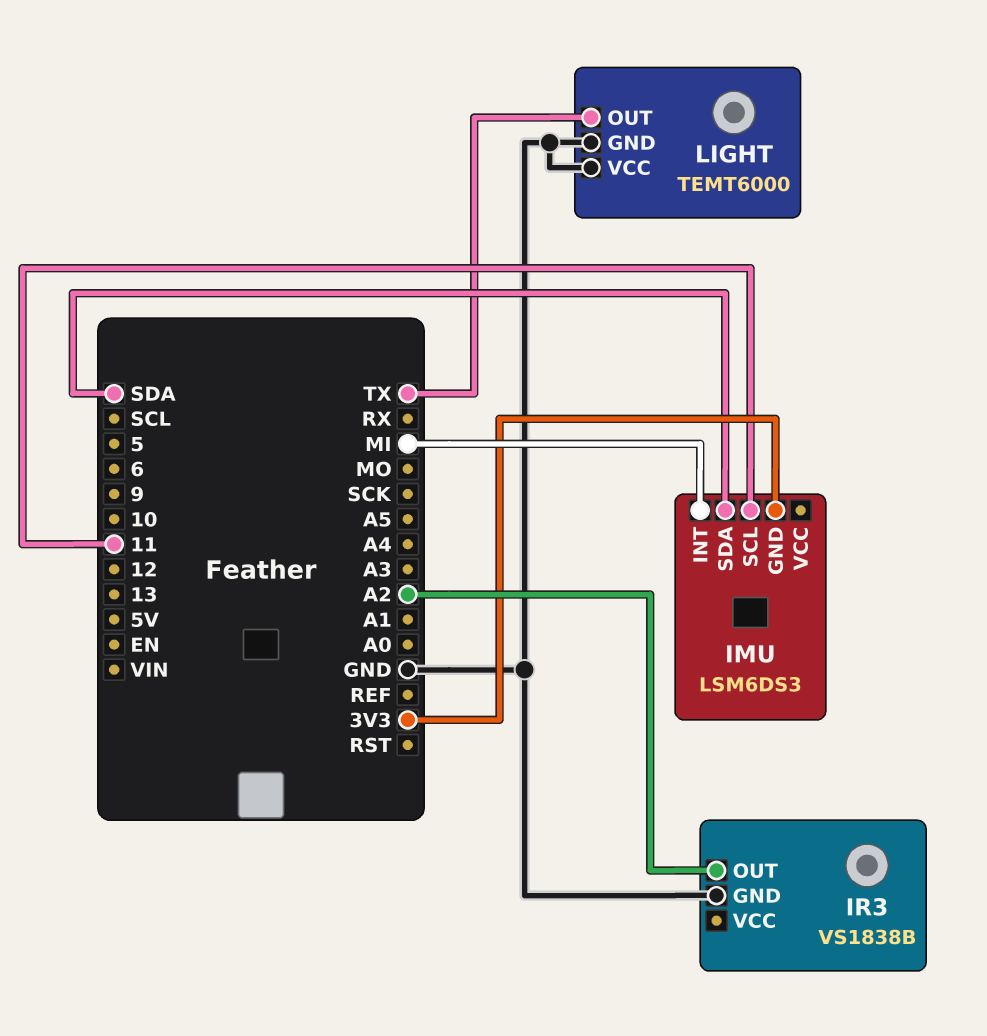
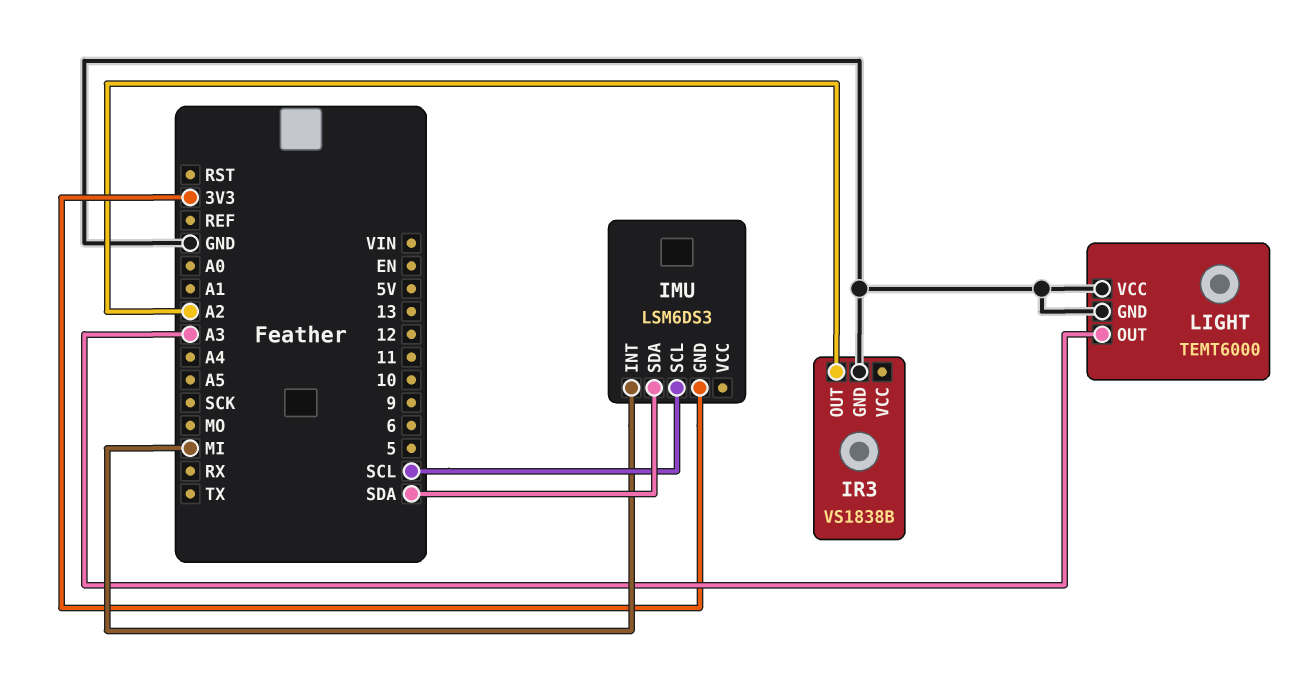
IMU pin SCL: 11 -> SCL
LIGHT pin OUT: TX -> A3

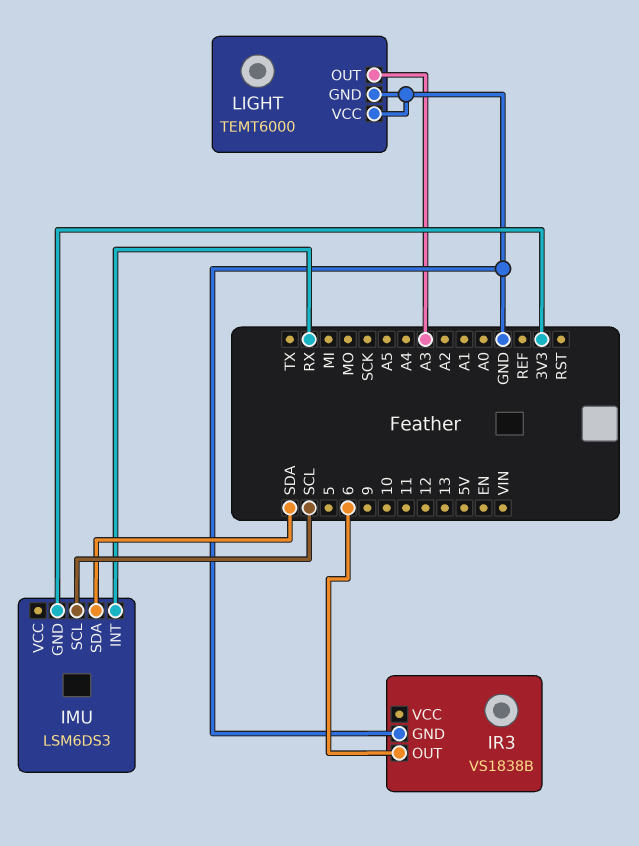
IMU pin INT: MI -> RX
IR3 pin OUT: A2 -> 6

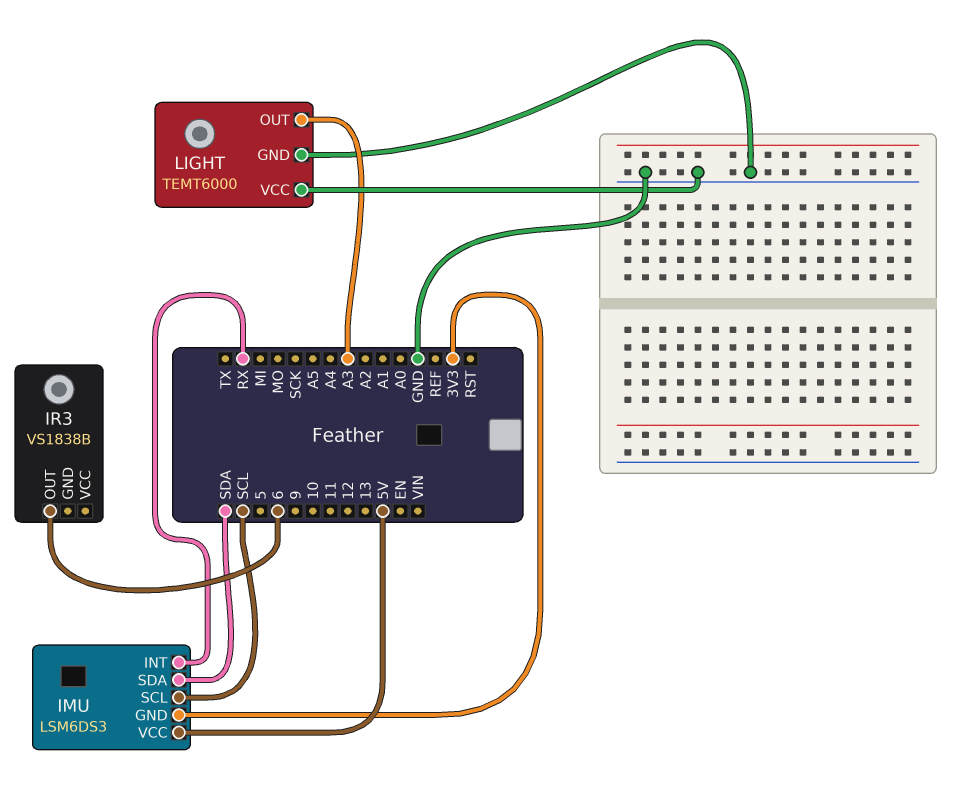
IMU pin VCC: none -> 5V
IR3 pin GND: GND -> none

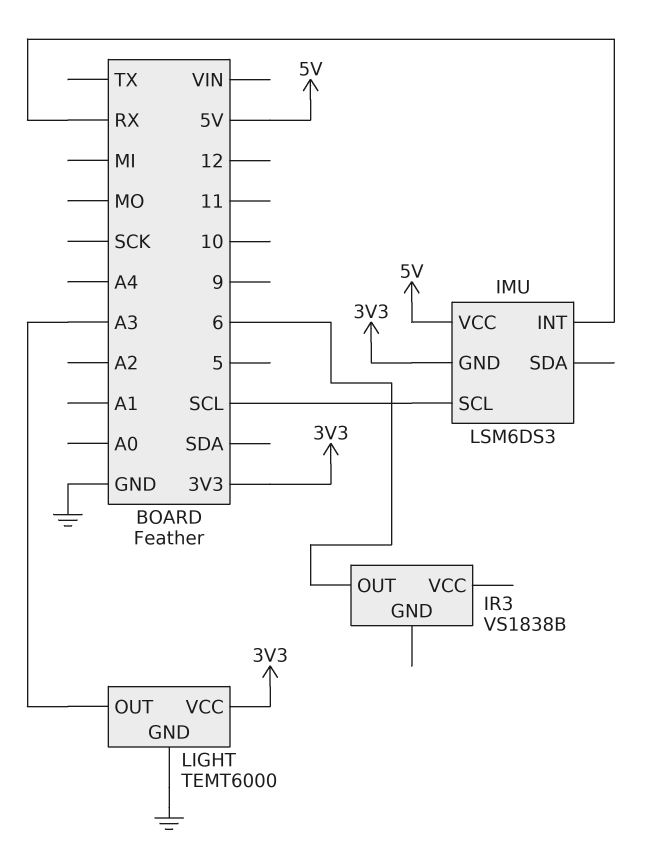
IMU pin SDA: SDA -> none
LIGHT pin VCC: GND -> 3V3

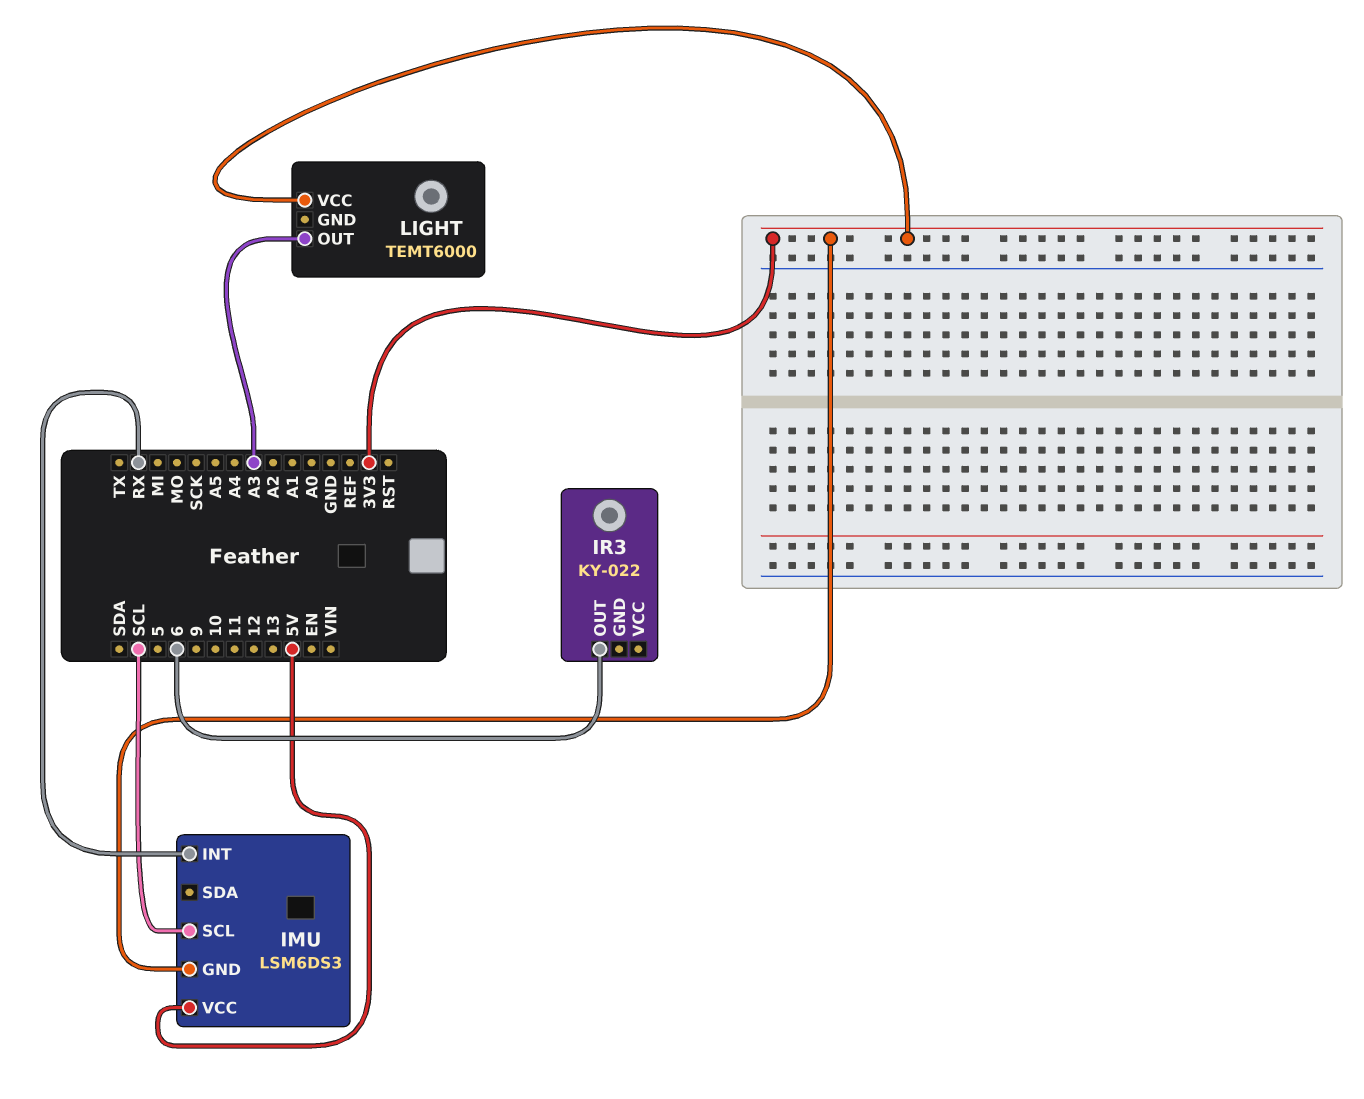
IR3: VS1838B -> KY-022
LIGHT pin GND: GND -> none

